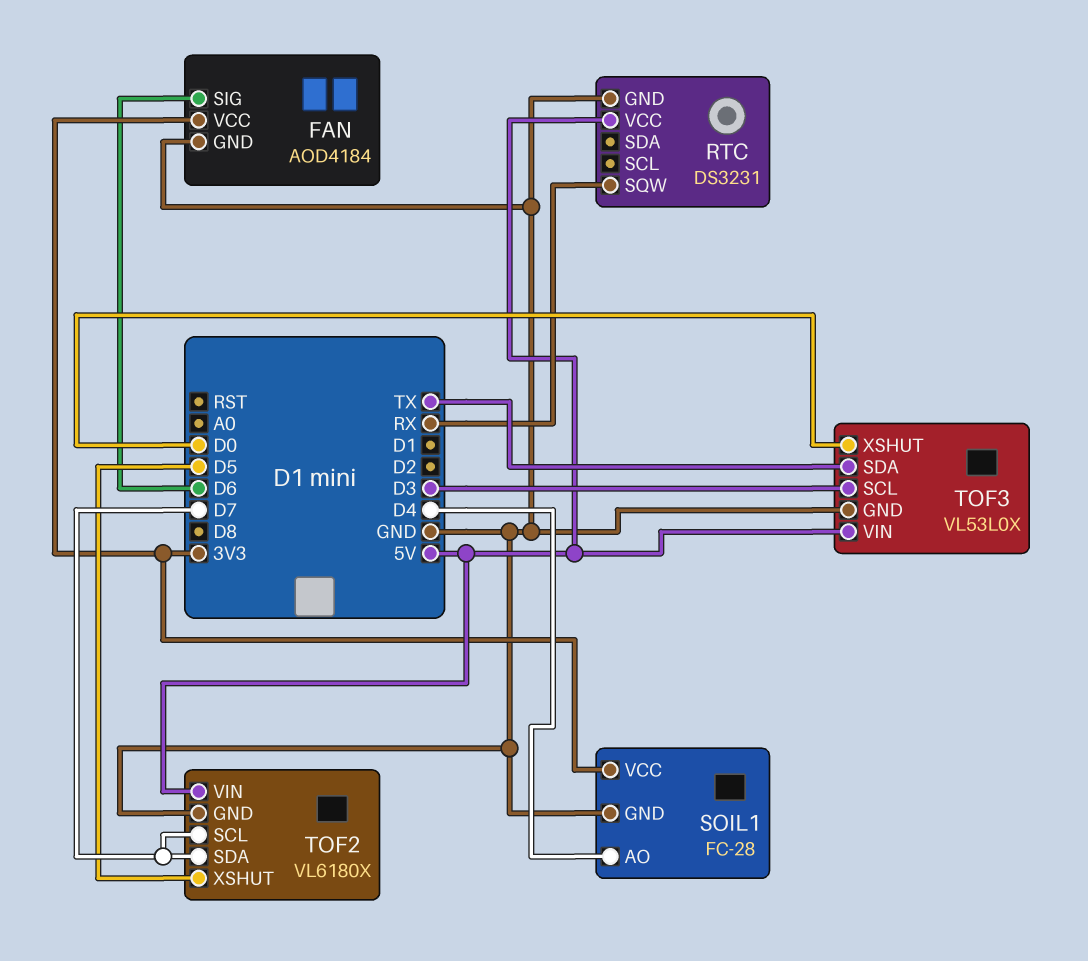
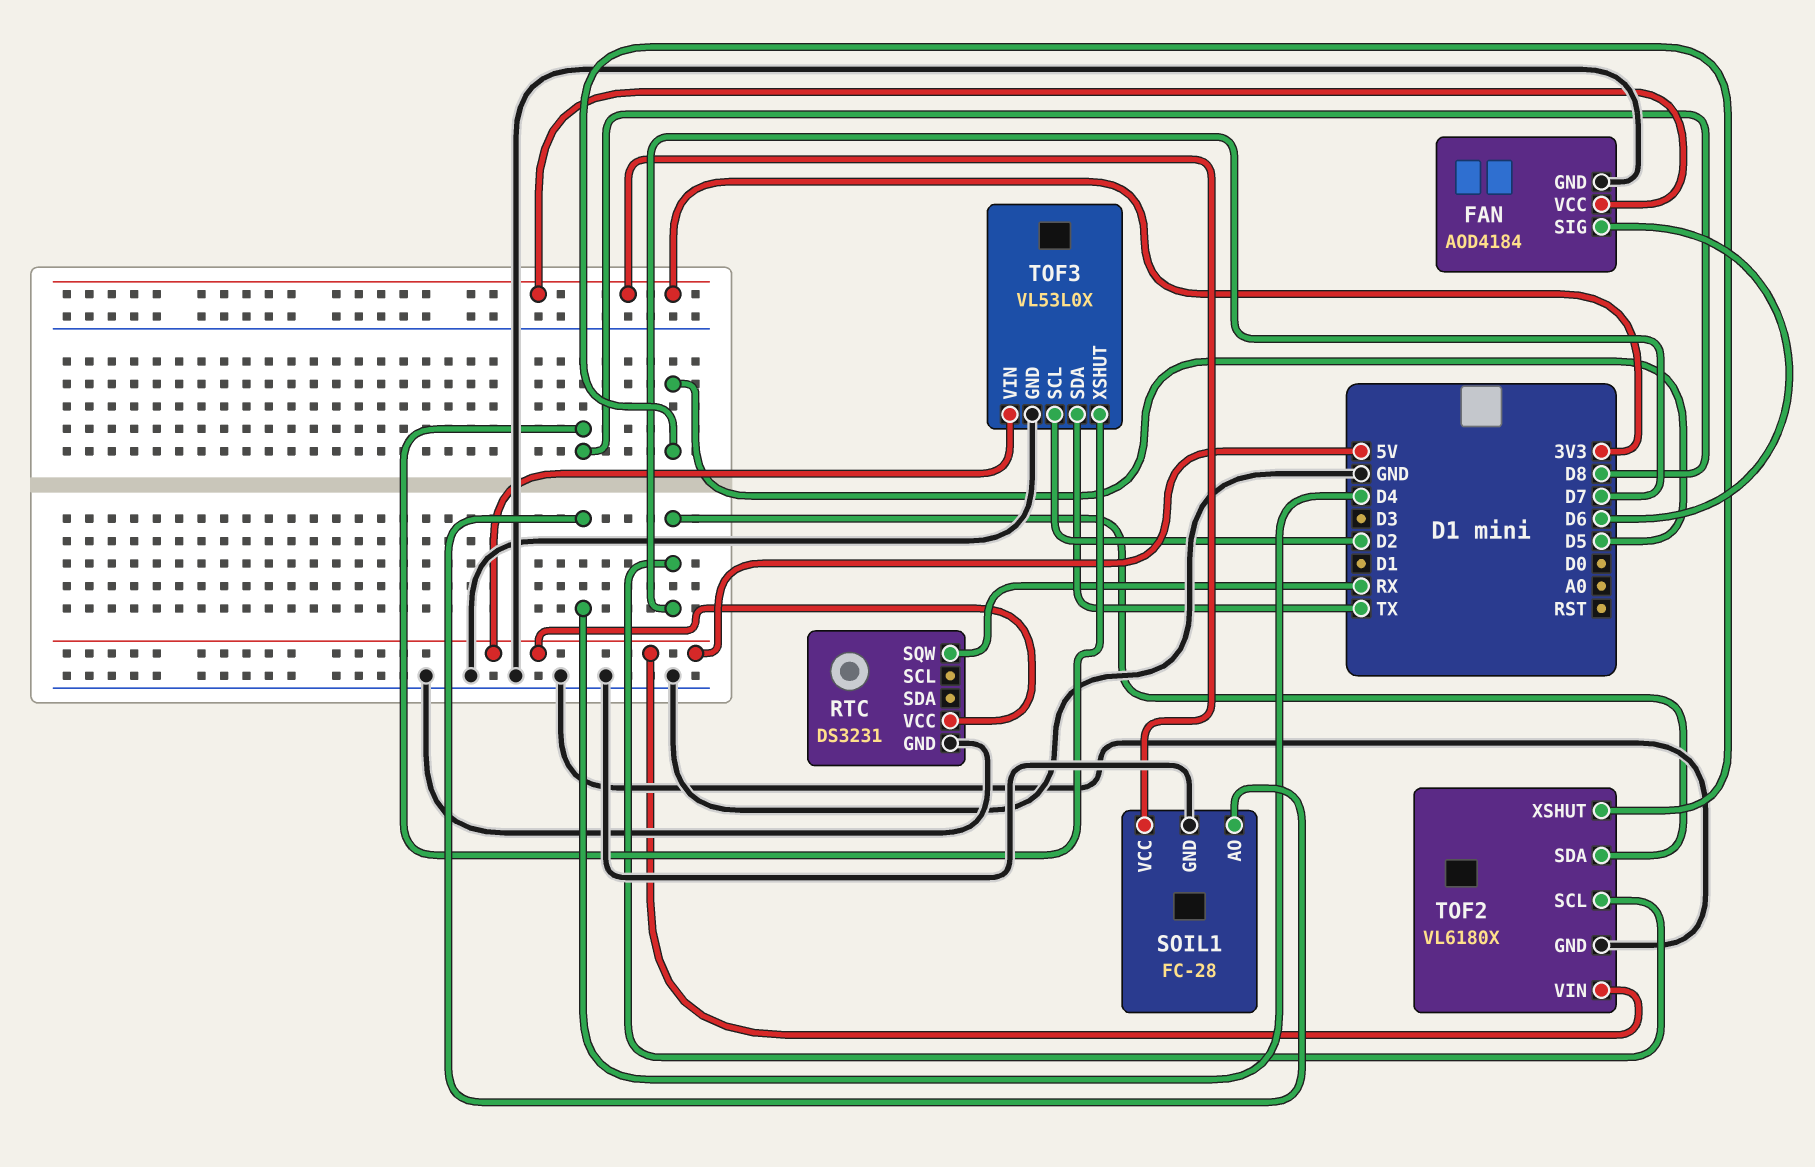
TOF3 pin SCL: D3 -> D2
TOF3 pin XSHUT: D0 -> D8

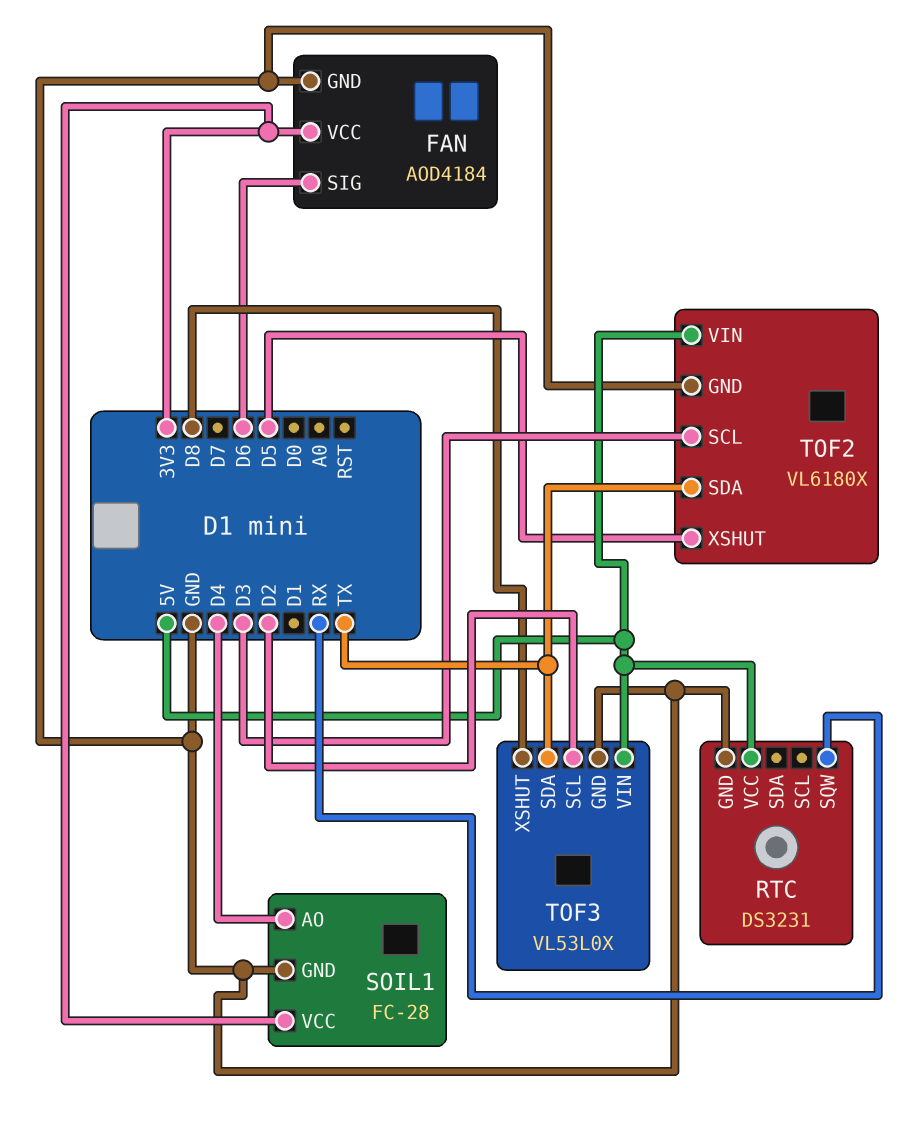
TOF2 pin SCL: D7 -> D3
TOF2 pin SDA: D7 -> TX

